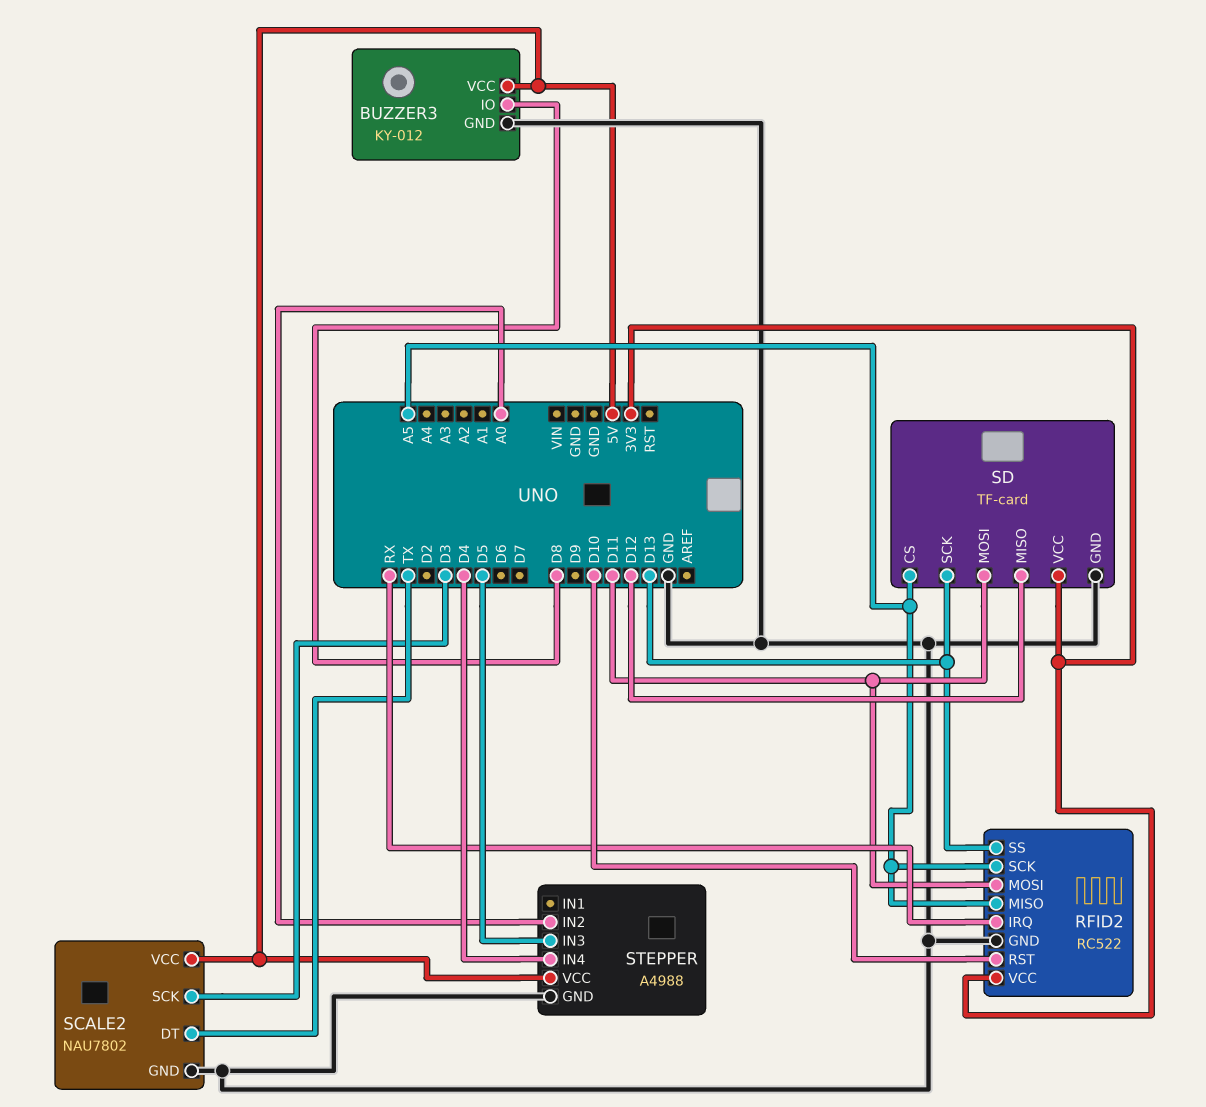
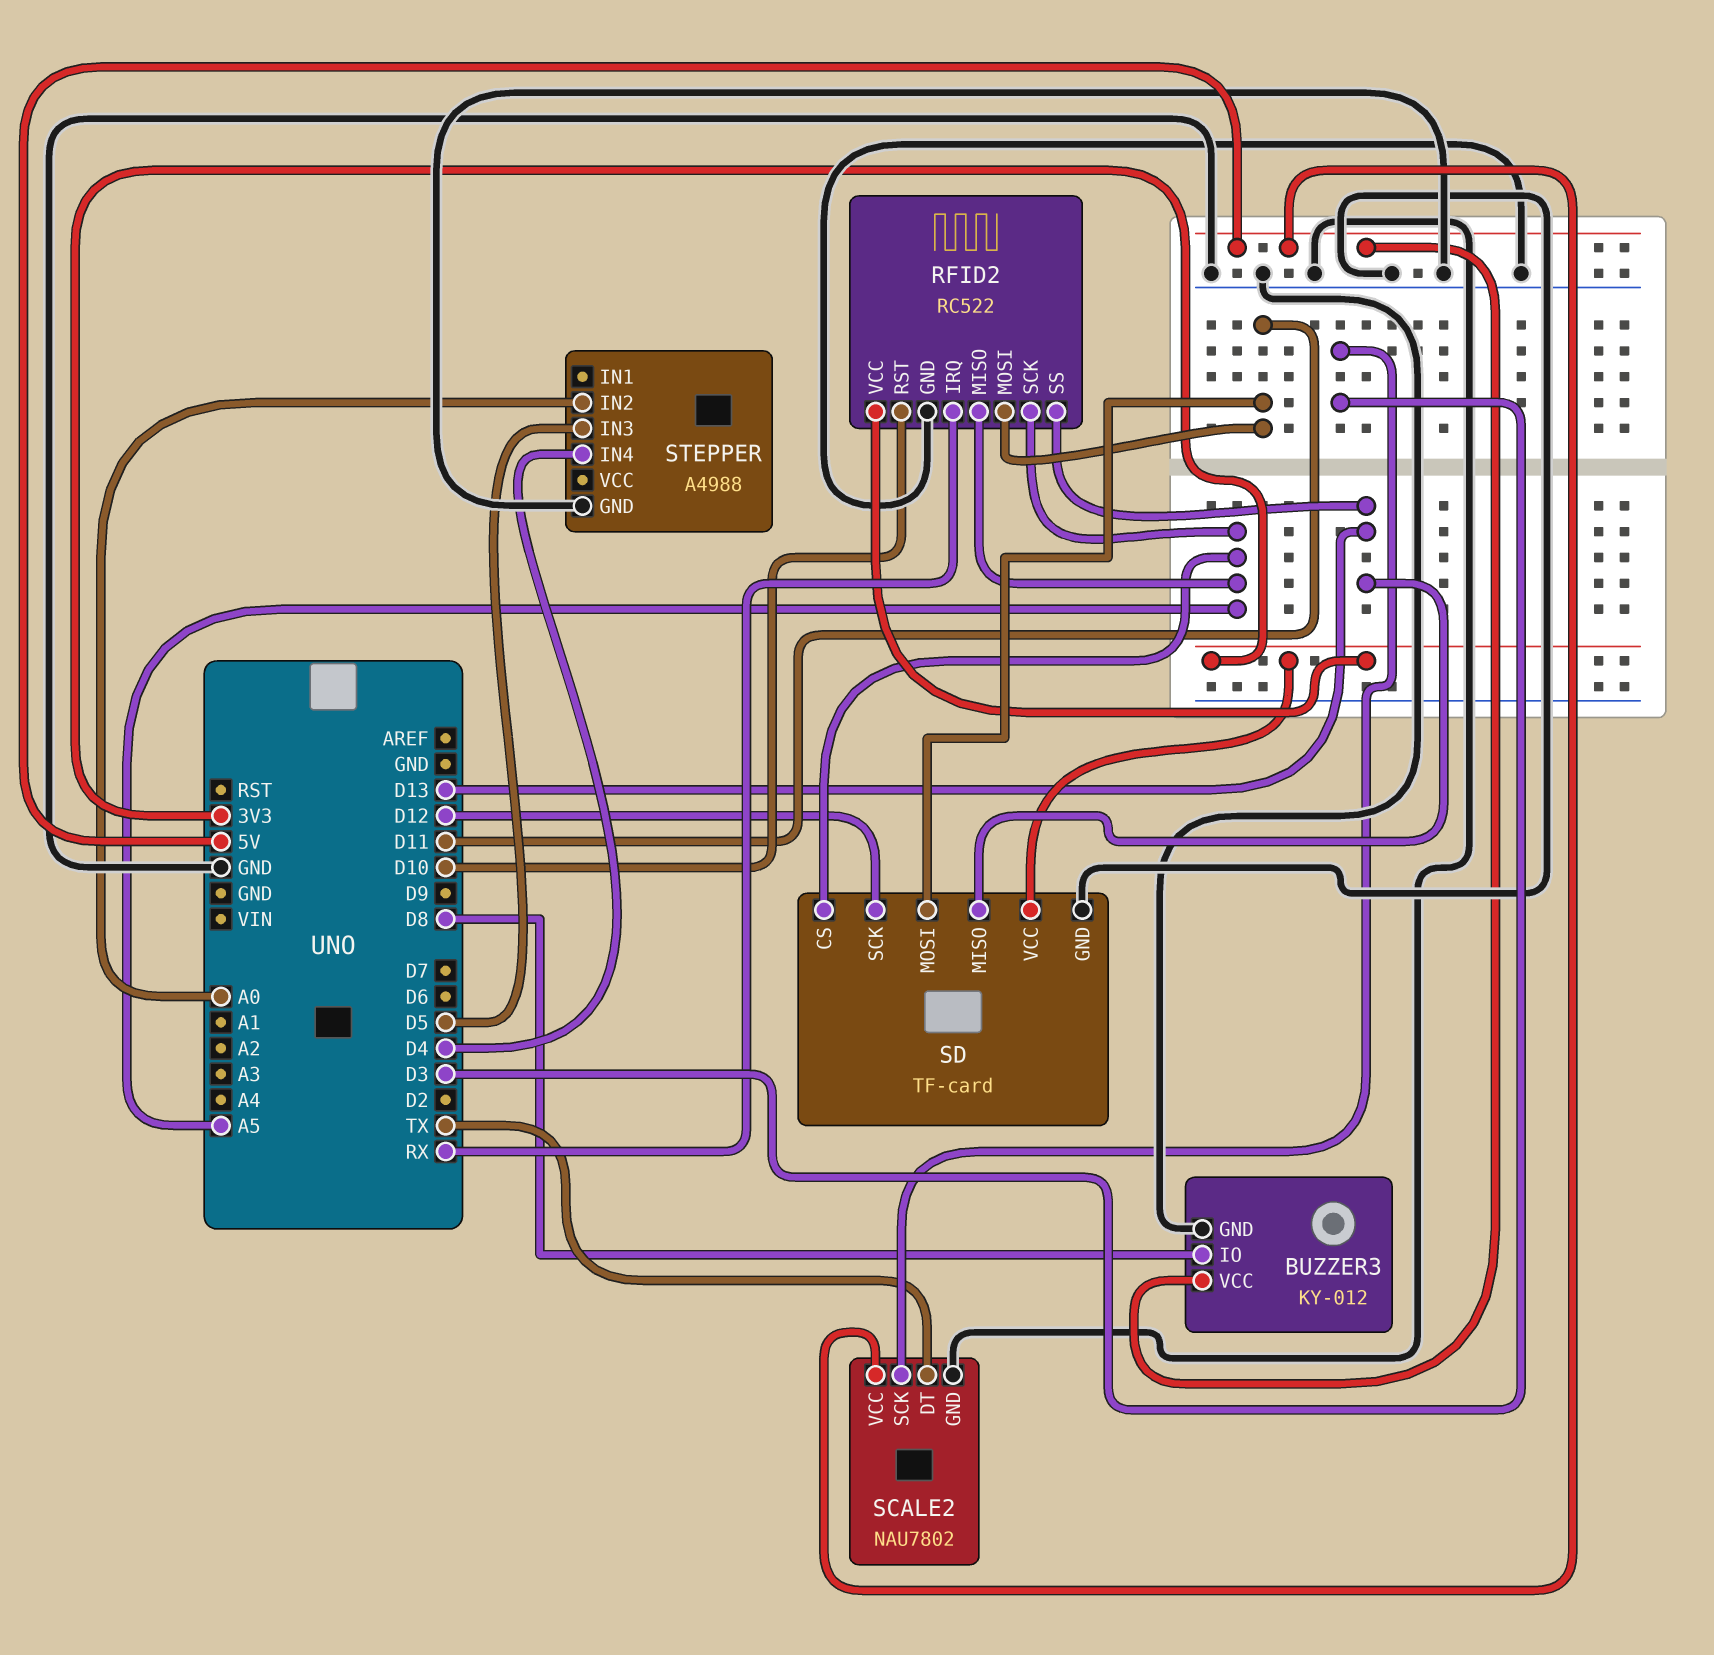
SD pin MISO: D12 -> D13
SD pin SCK: D13 -> D12
STEPPER pin VCC: 5V -> none

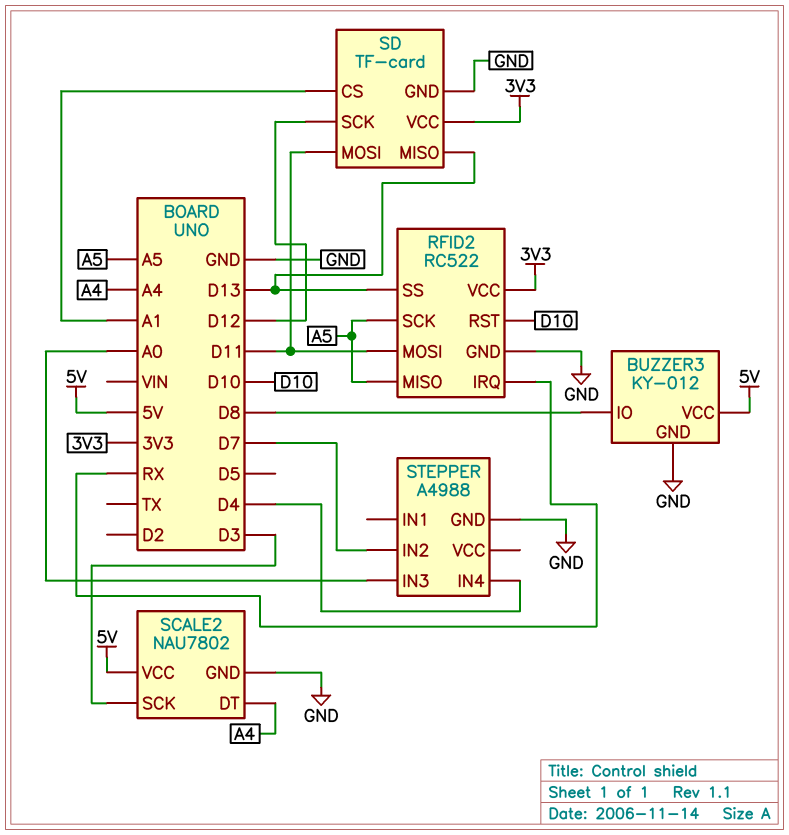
SCALE2 pin DT: TX -> A4
SD pin CS: A5 -> A1
STEPPER pin IN2: A0 -> D7
STEPPER pin IN3: D5 -> A0

